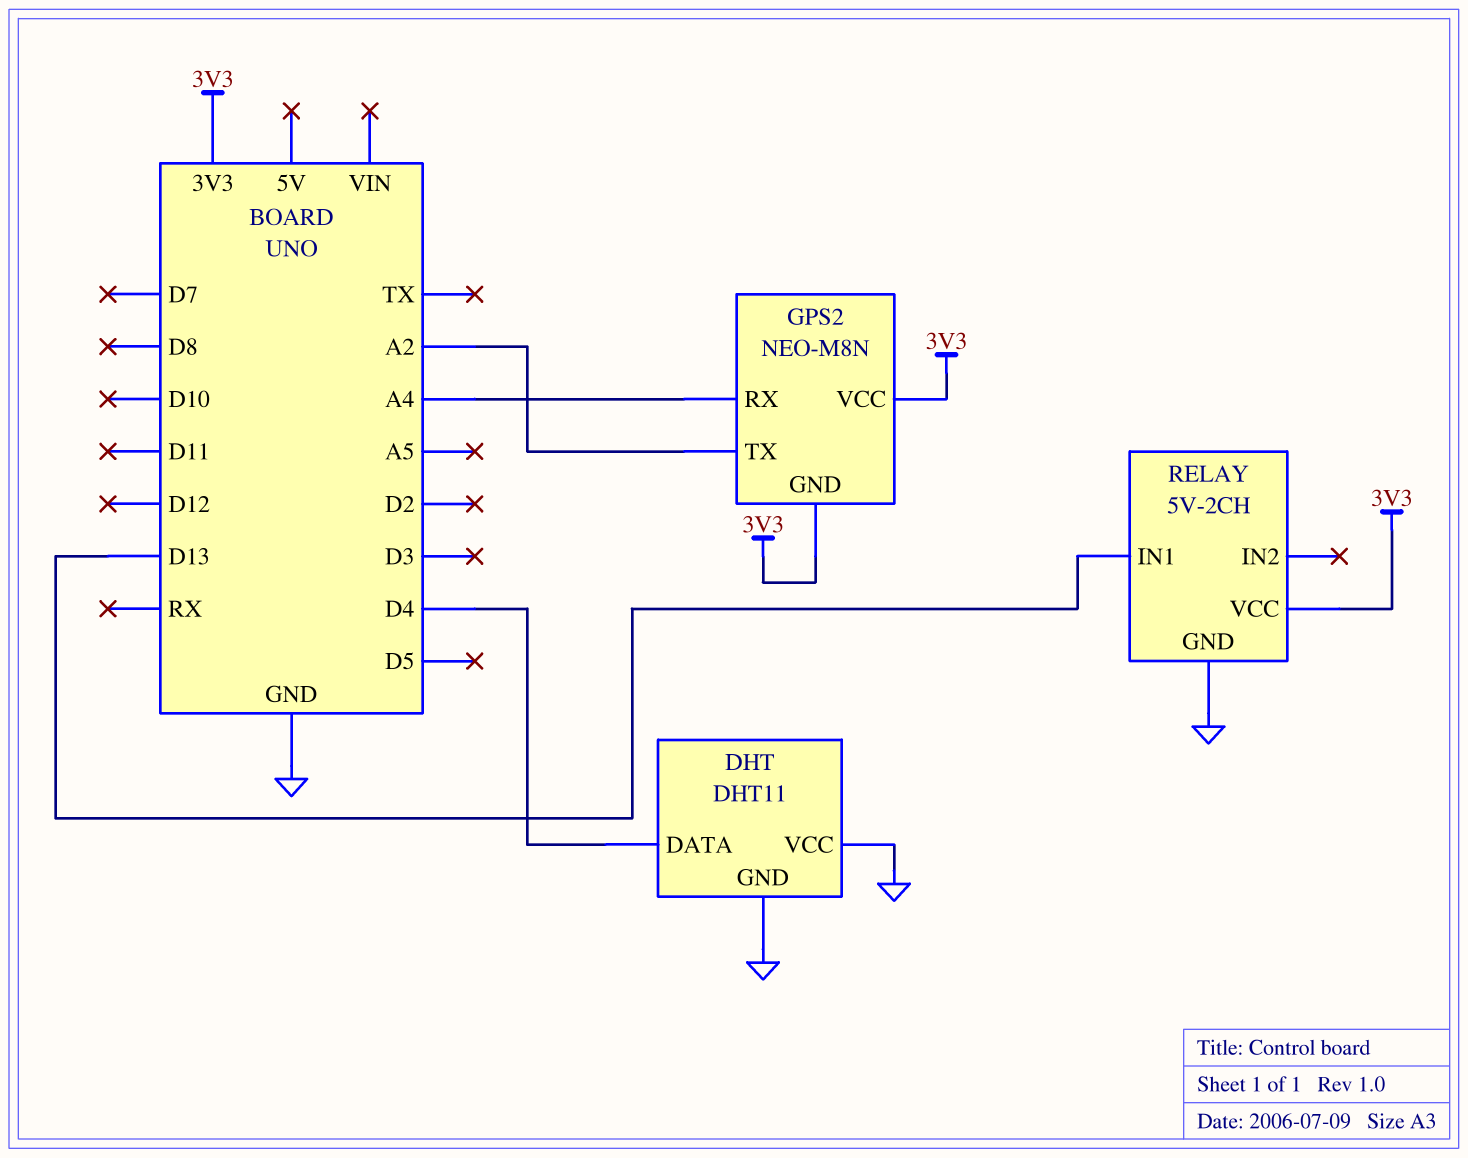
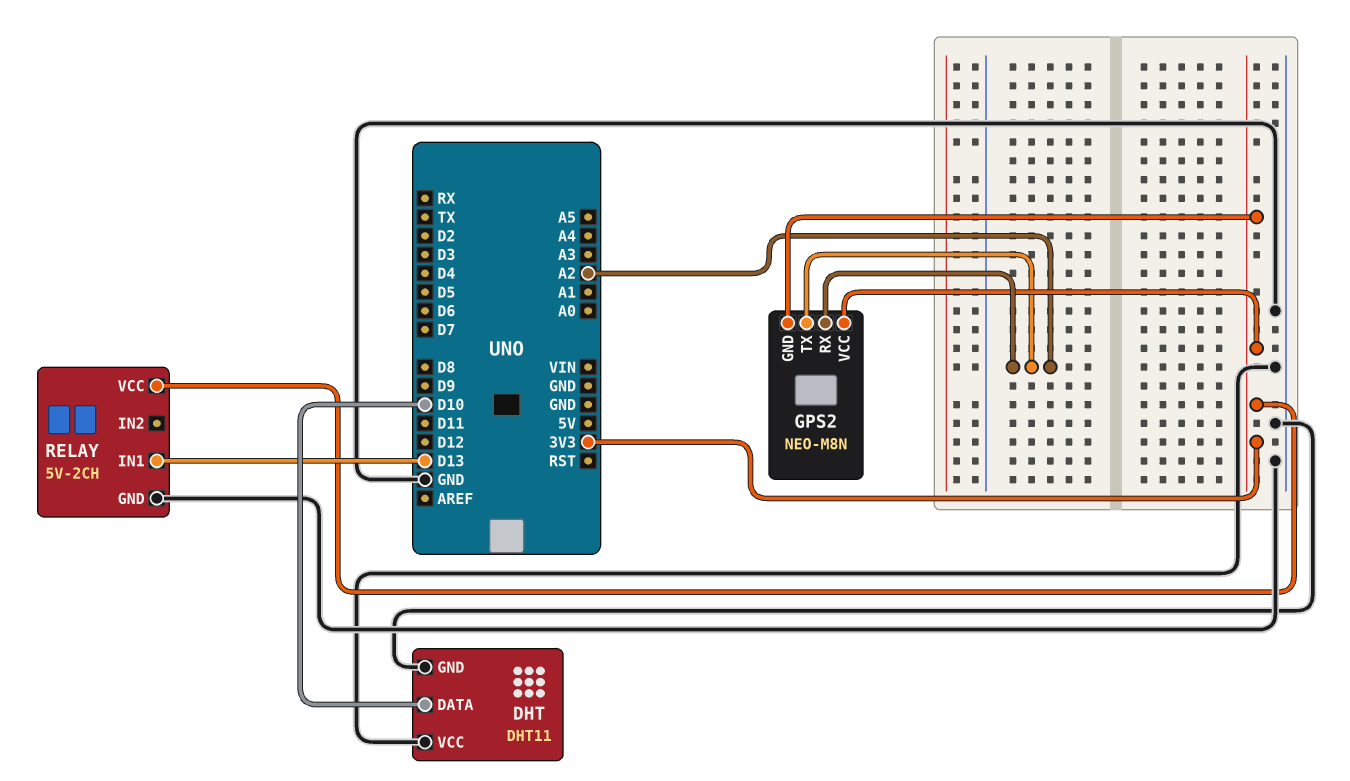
DHT pin DATA: D4 -> D10
GPS2 pin RX: A4 -> A2

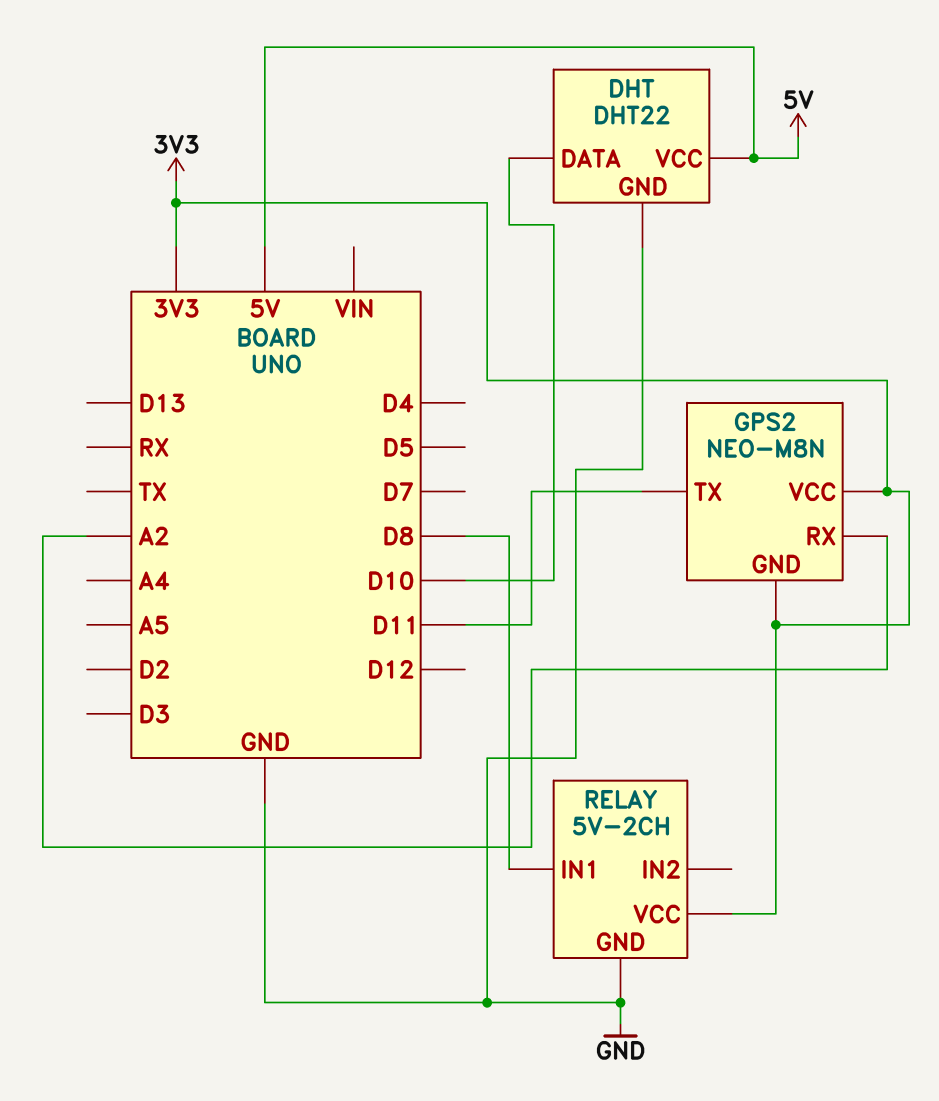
DHT: DHT11 -> DHT22
DHT pin VCC: GND -> 5V
GPS2 pin TX: A2 -> D11
RELAY pin IN1: D13 -> D8

